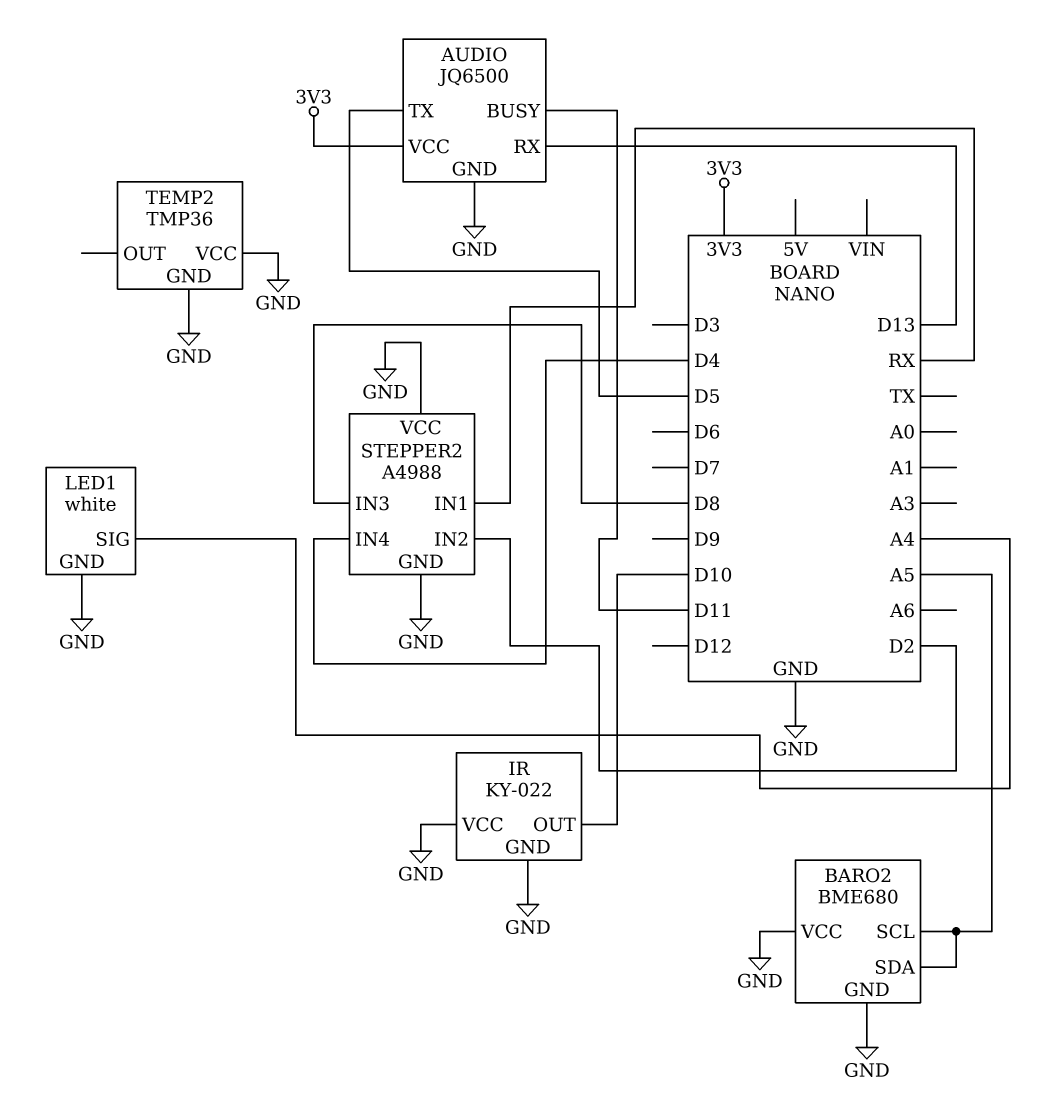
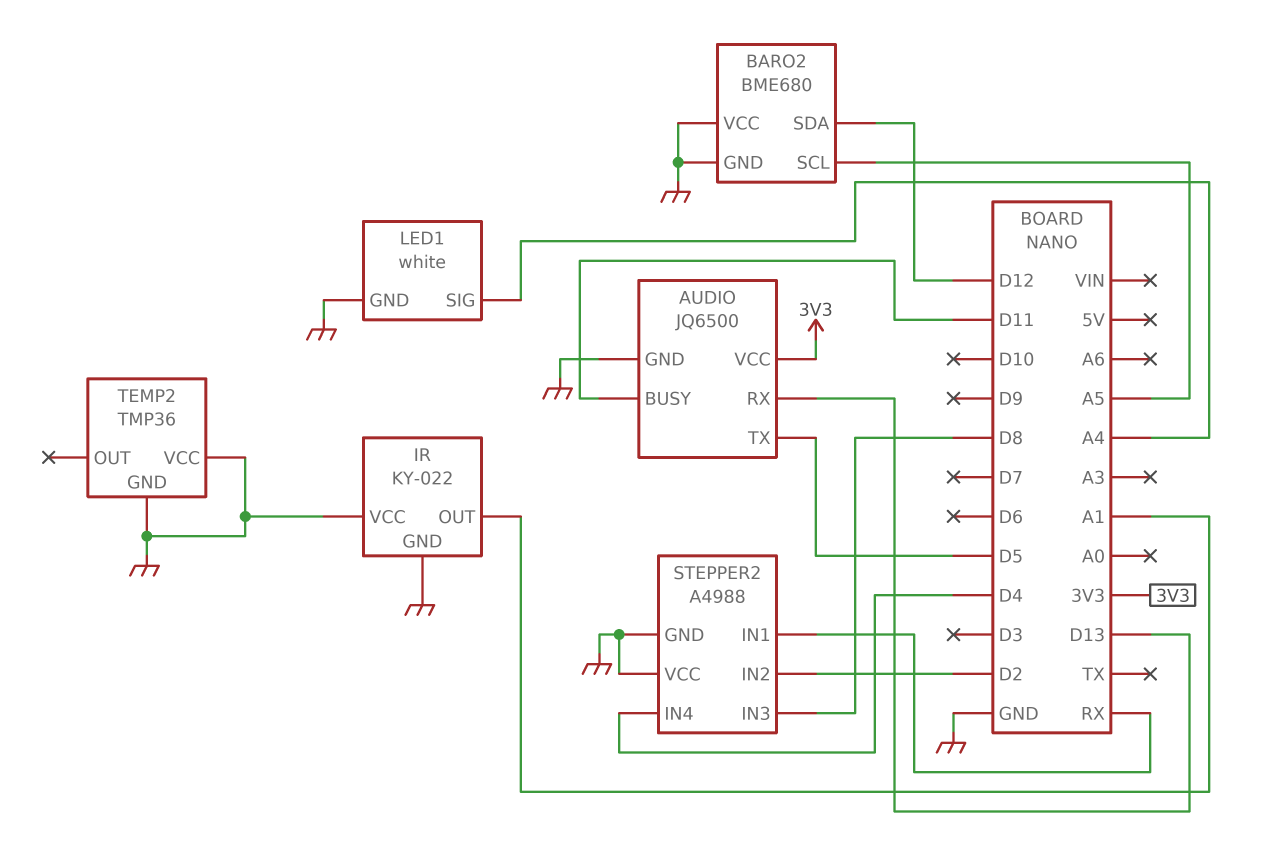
BARO2 pin SDA: A5 -> D12
IR pin OUT: D10 -> A1

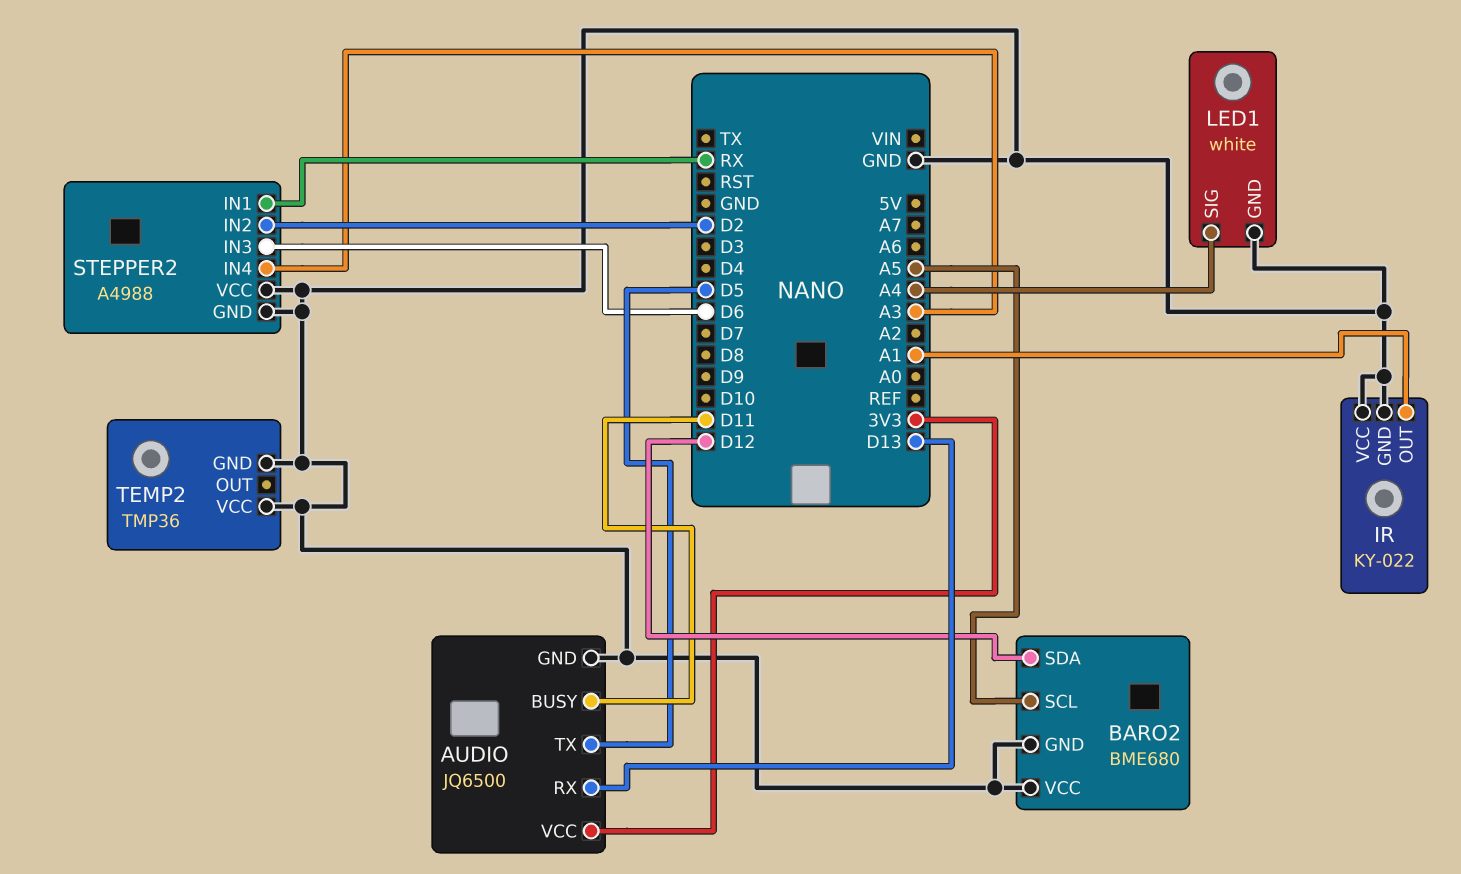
STEPPER2 pin IN3: D8 -> D6
STEPPER2 pin IN4: D4 -> A3

